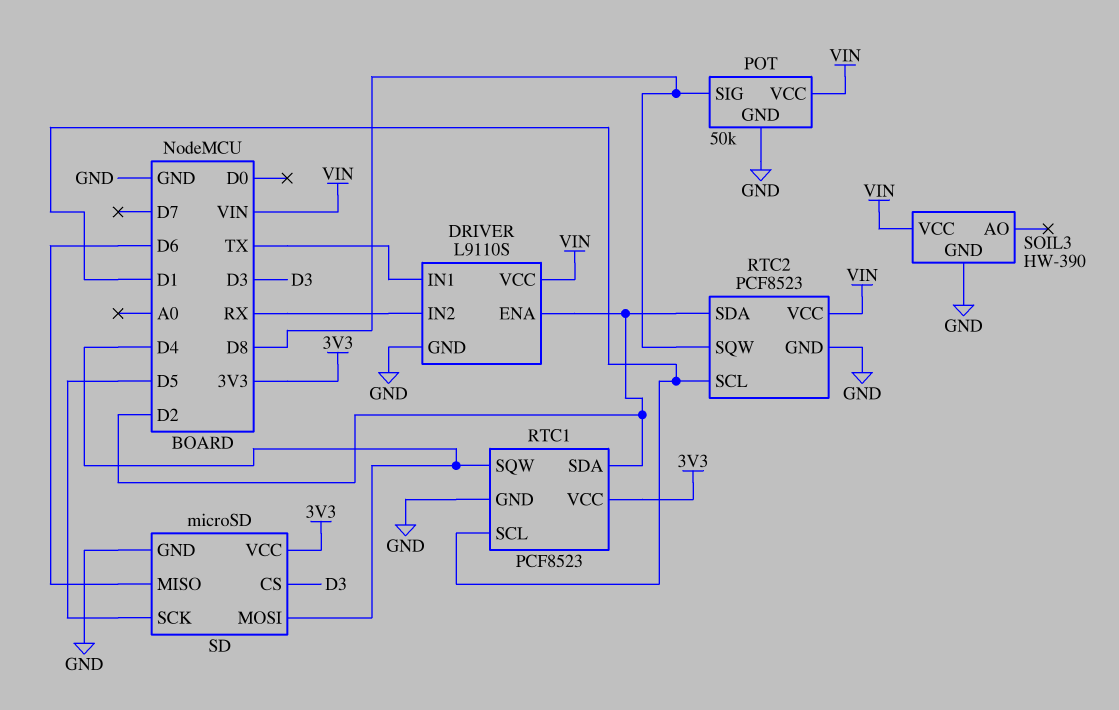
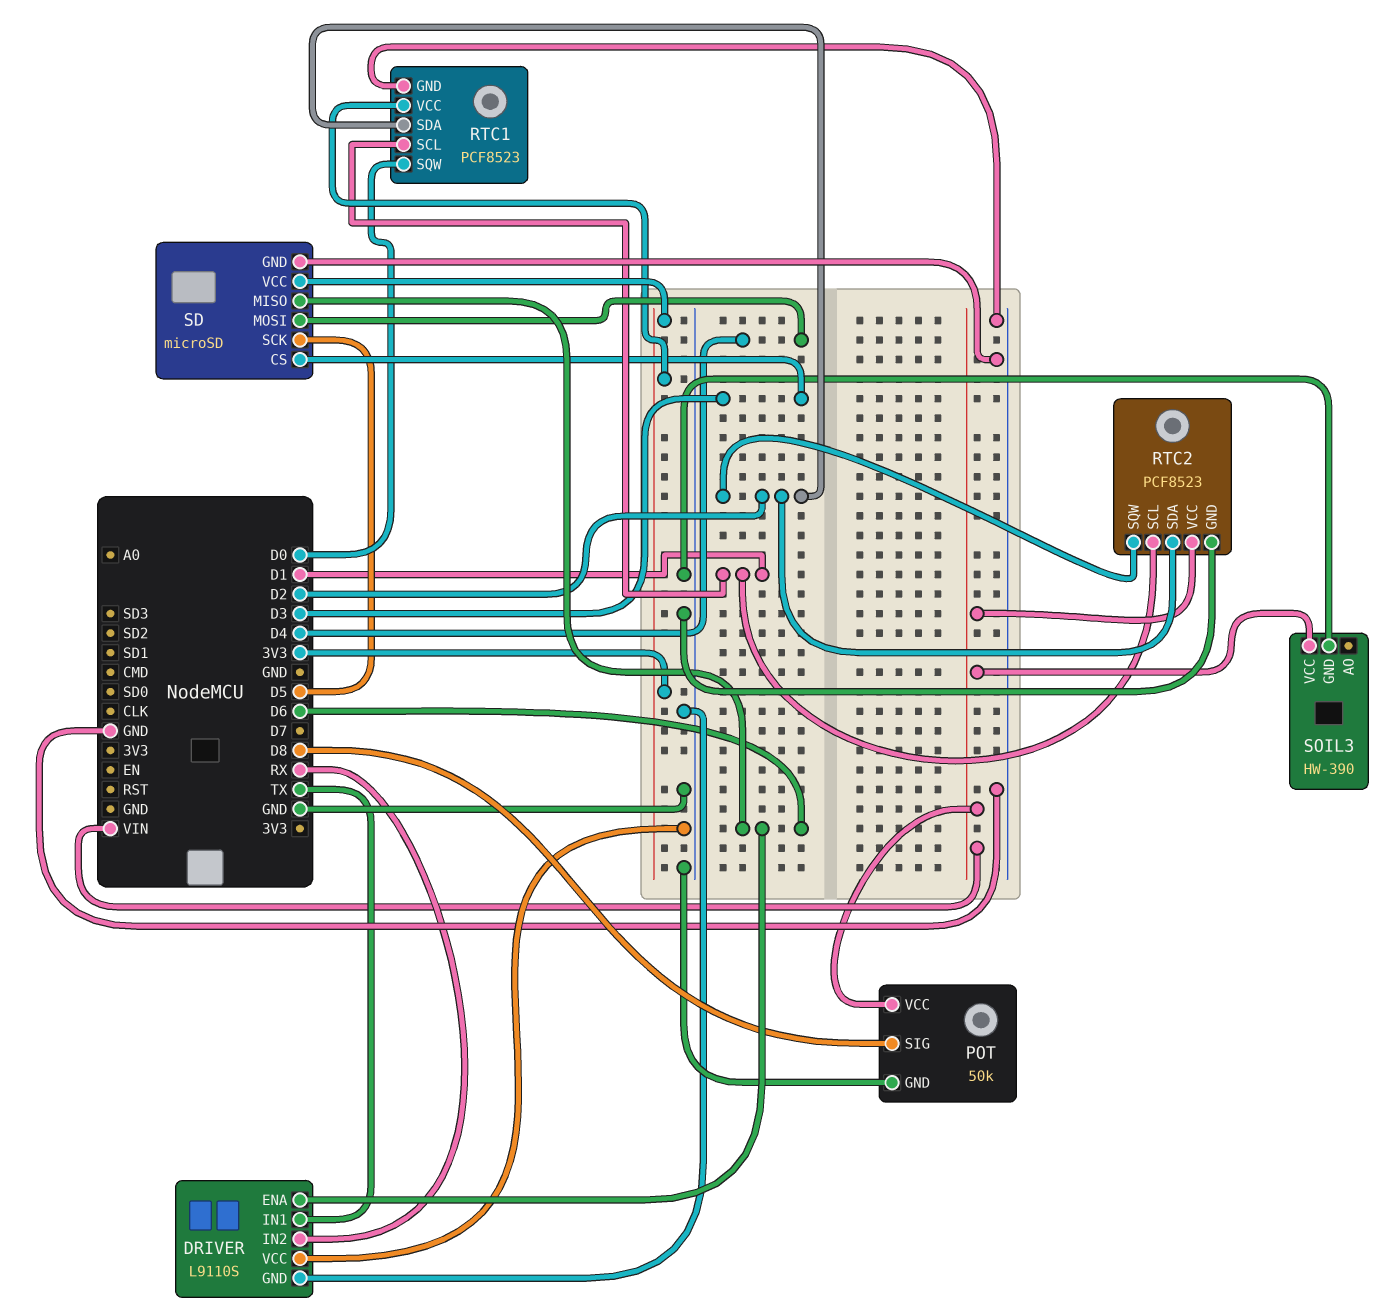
DRIVER pin ENA: D2 -> D6
DRIVER pin VCC: VIN -> GND
RTC1 pin SQW: D4 -> D0
RTC2 pin SQW: D8 -> D2

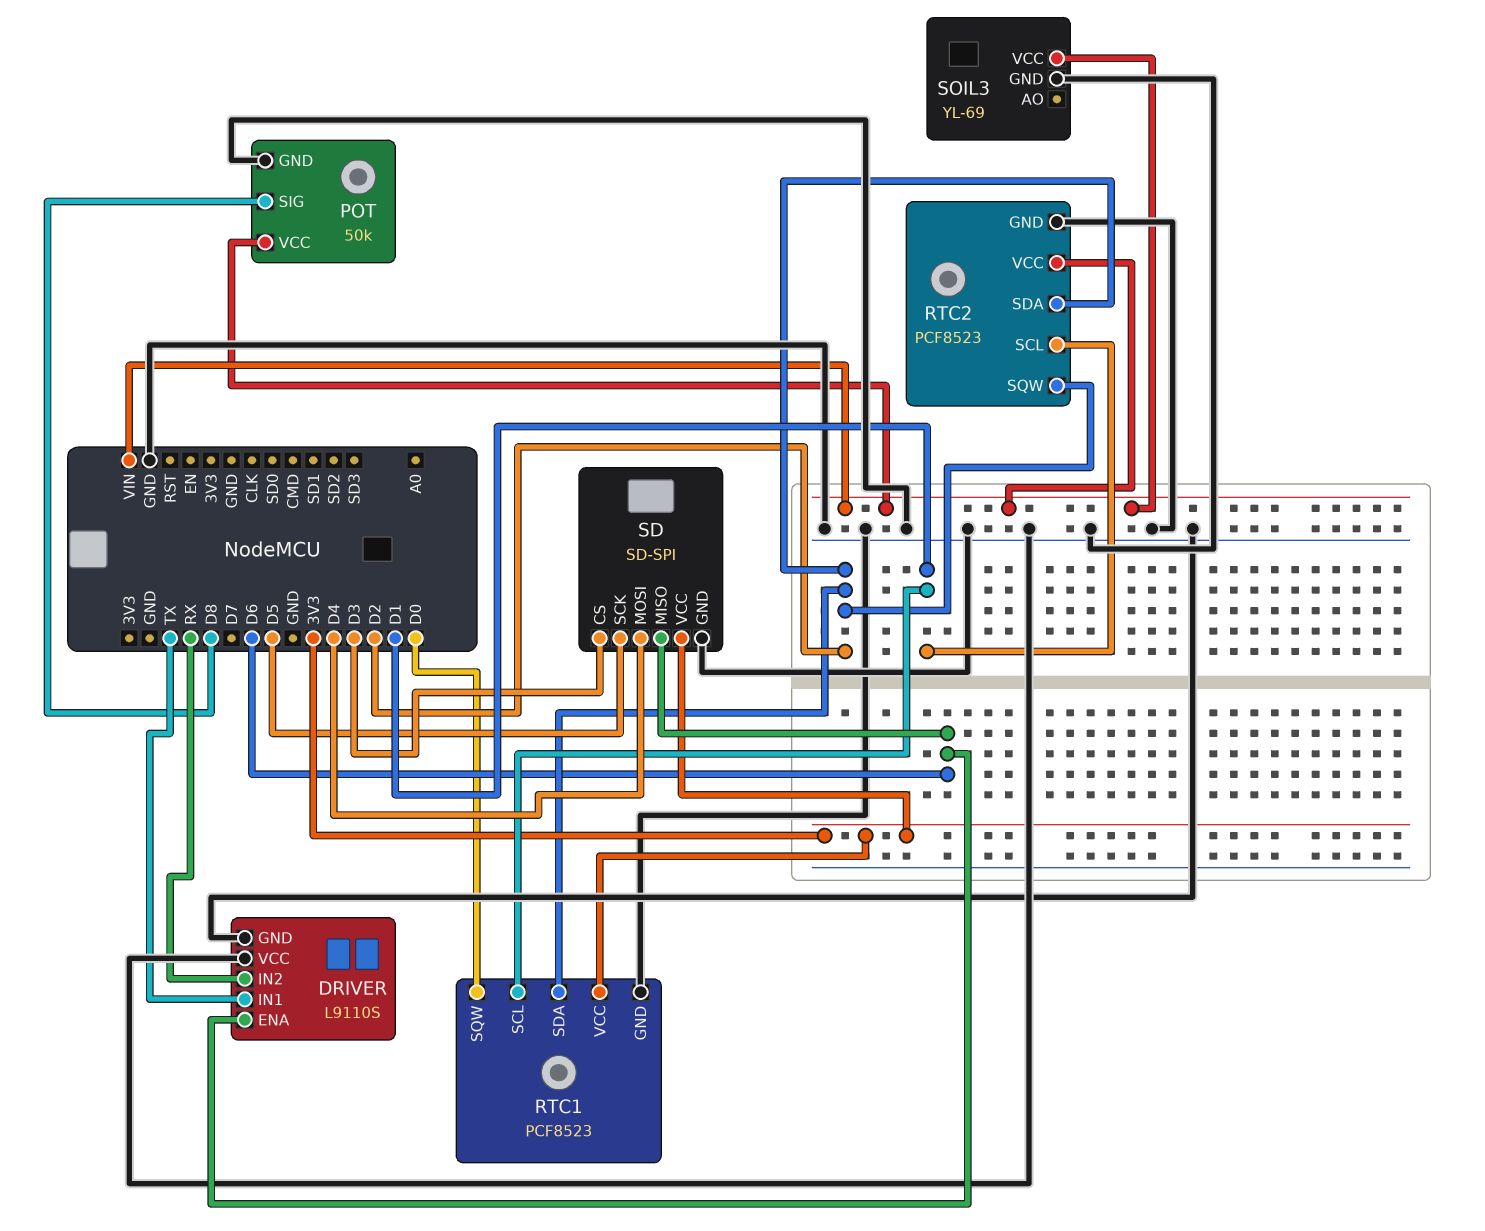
SD: microSD -> SD-SPI
SOIL3: HW-390 -> YL-69

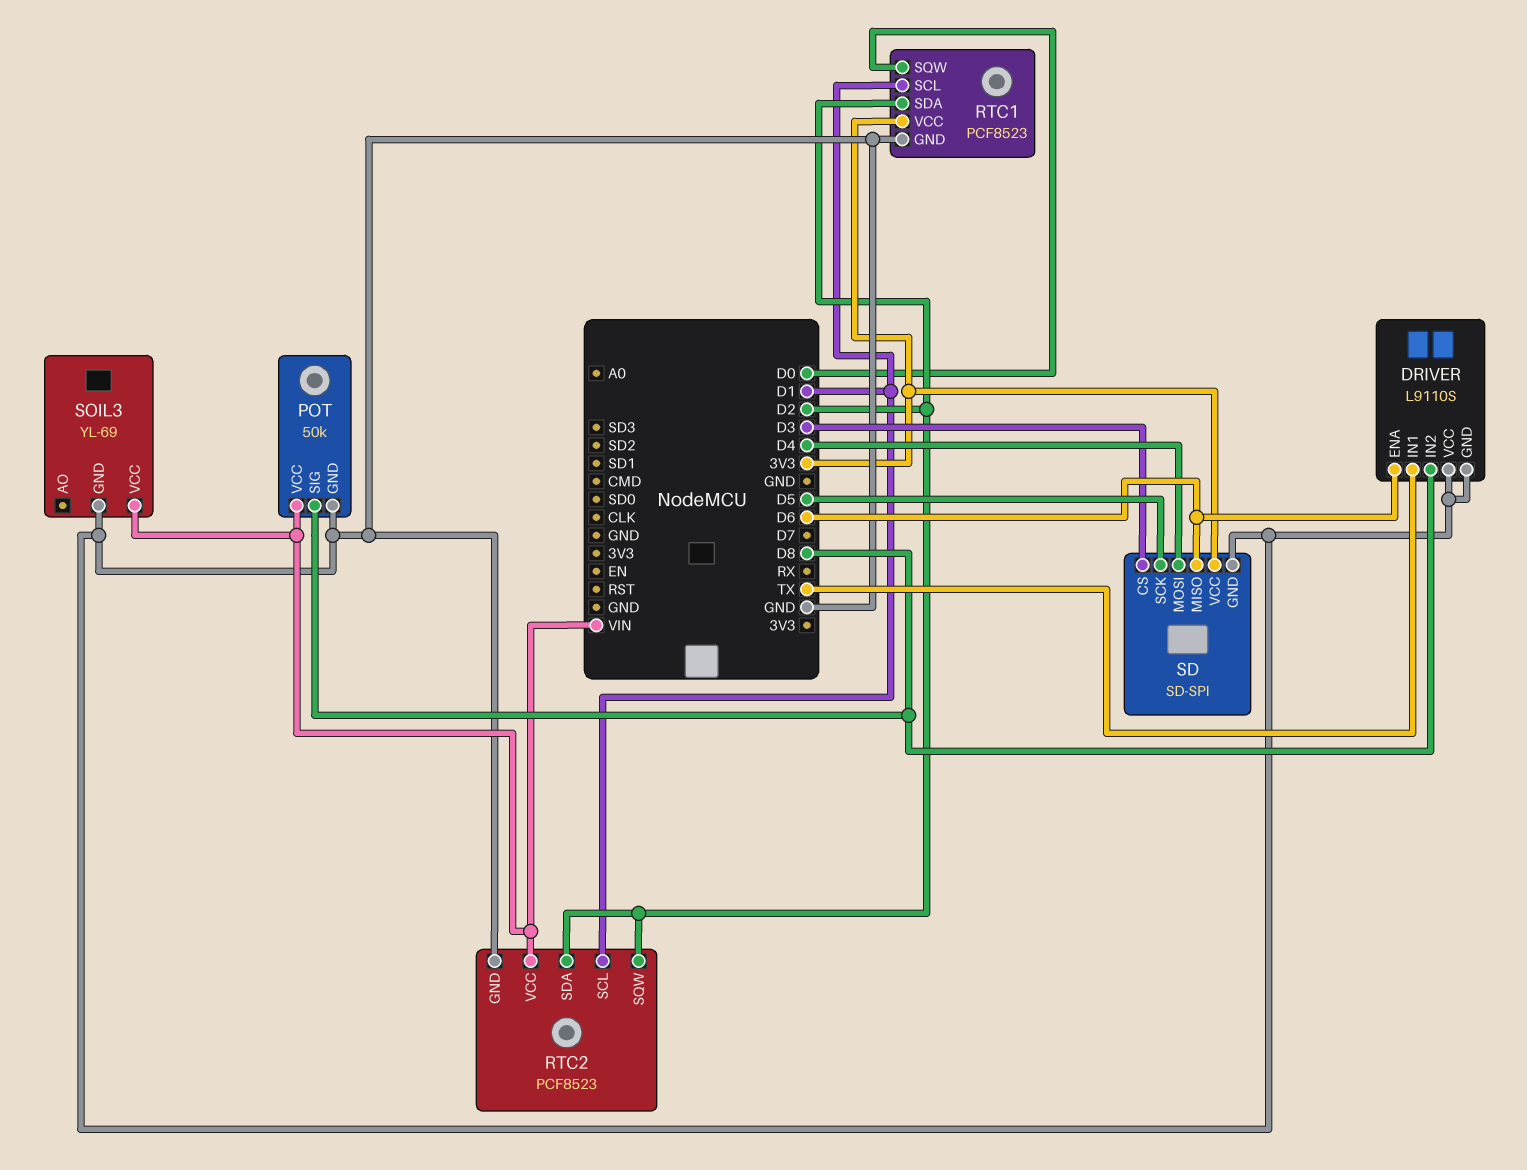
DRIVER pin IN2: RX -> D8

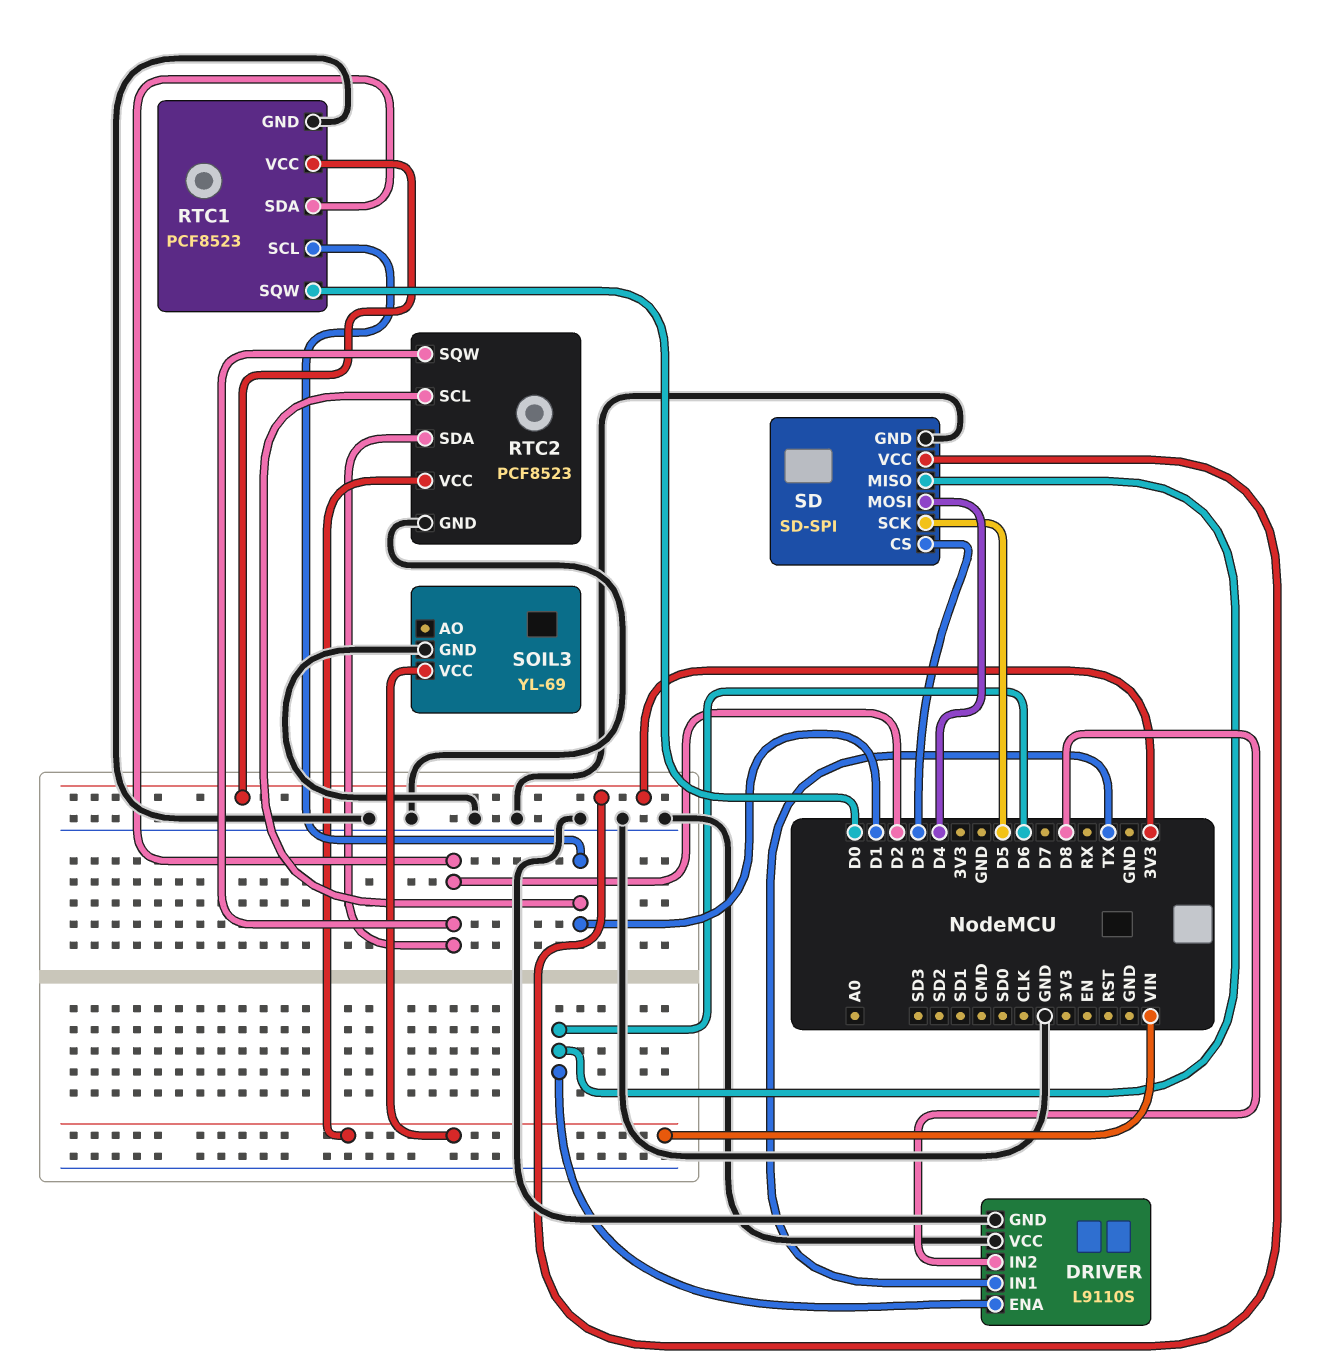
POT: 50k -> none
POT pin GND: GND -> none
POT pin SIG: D8 -> none
POT pin VCC: VIN -> none

